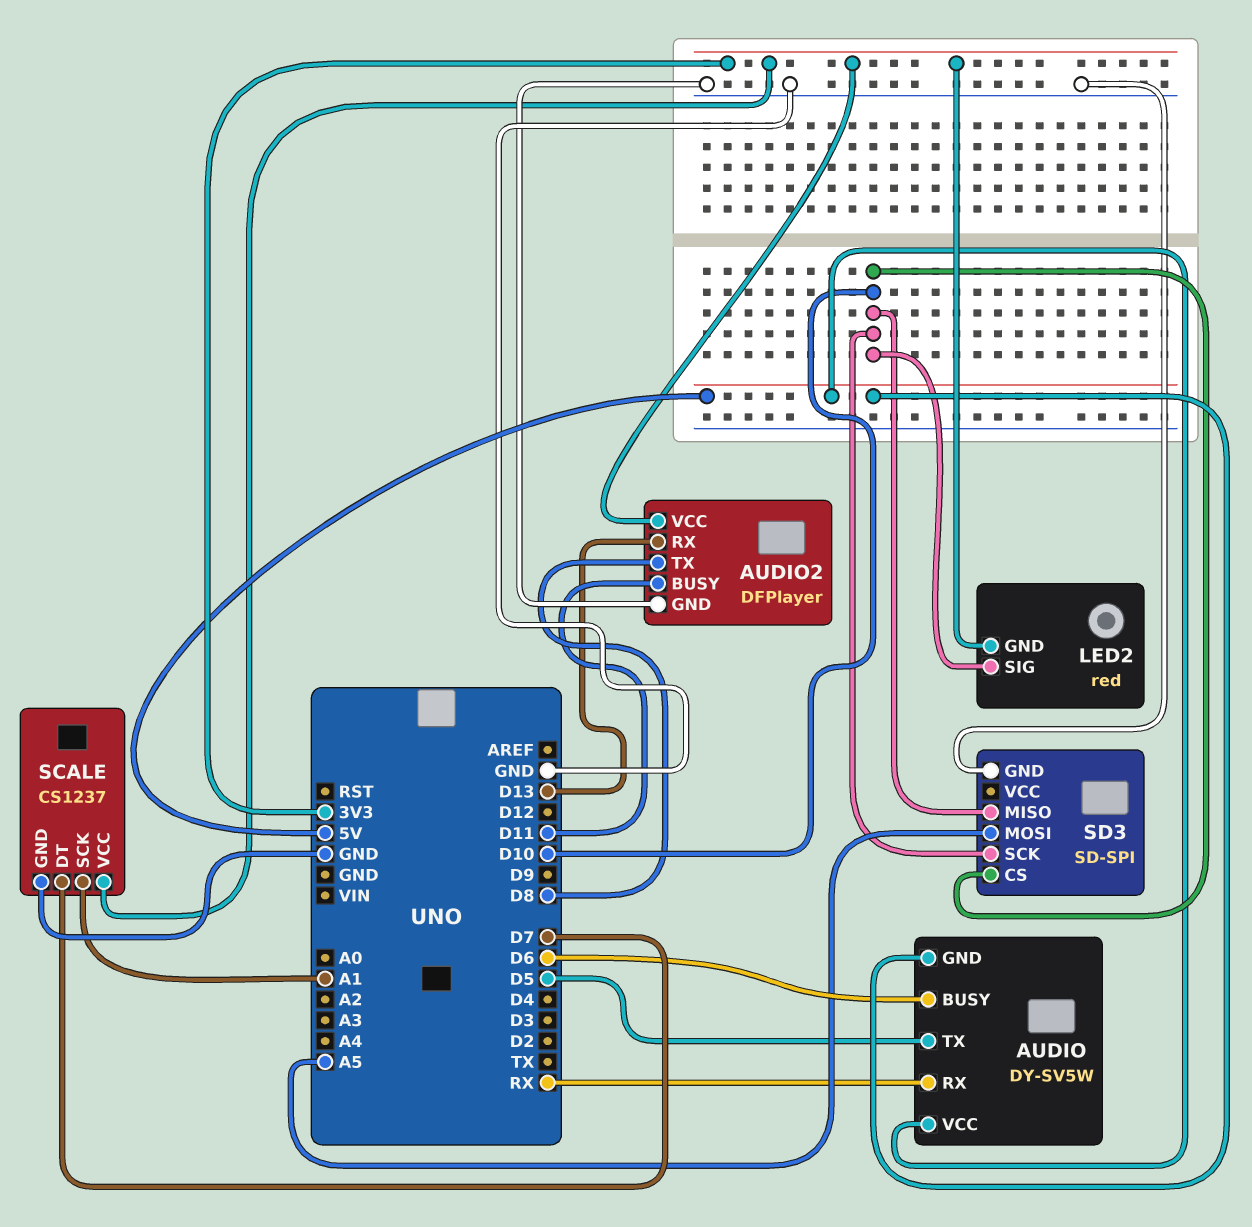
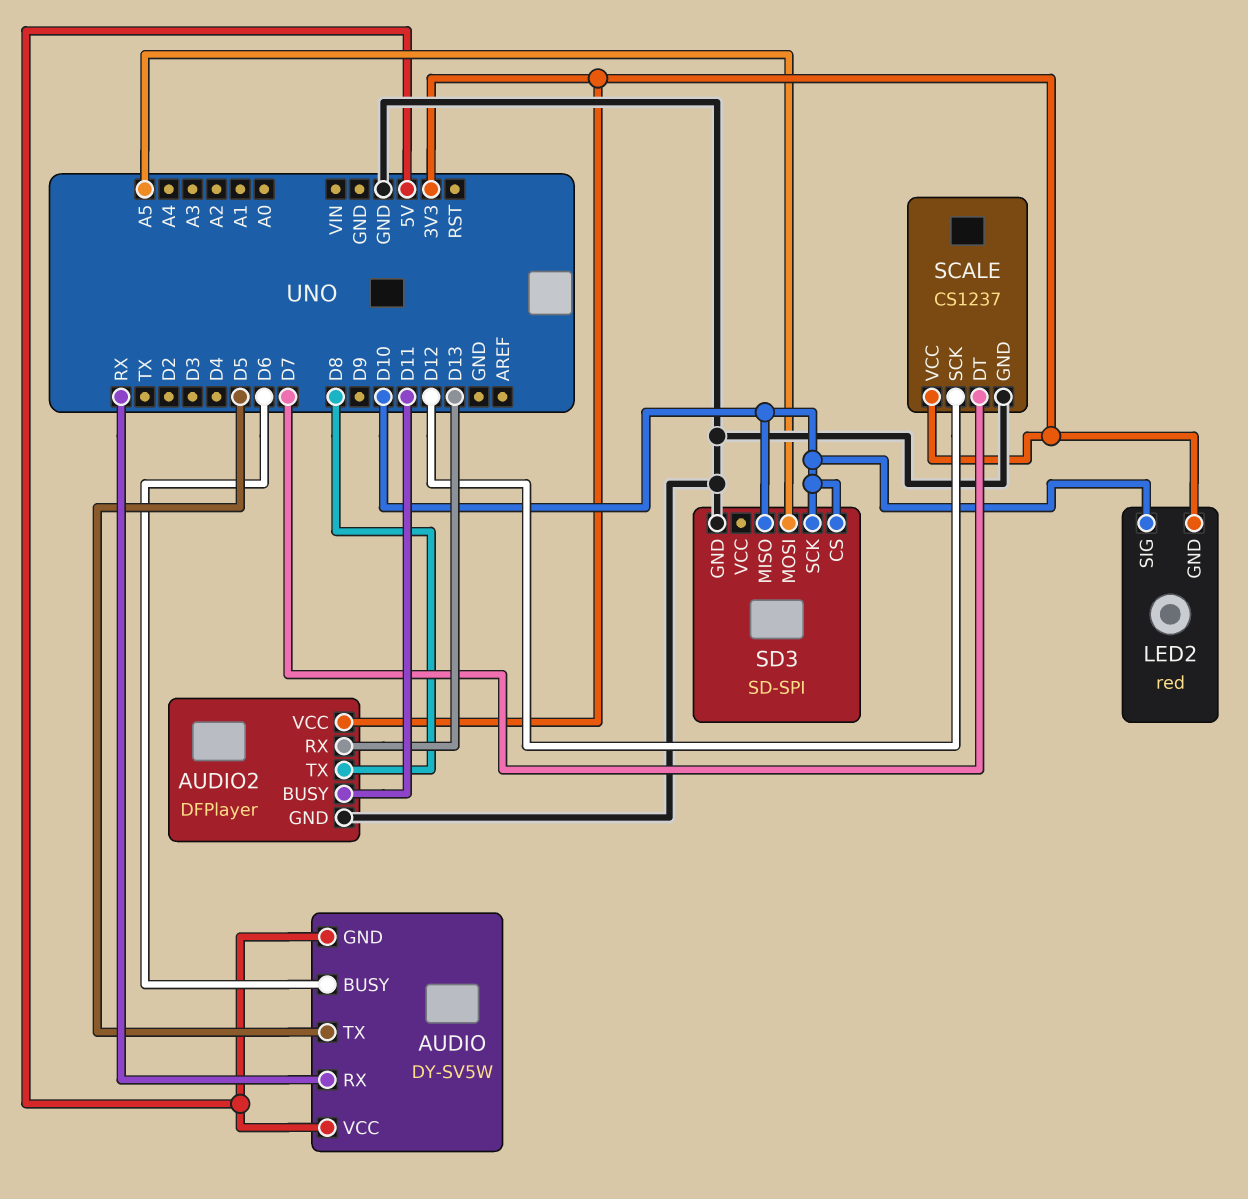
SCALE pin SCK: A1 -> D12

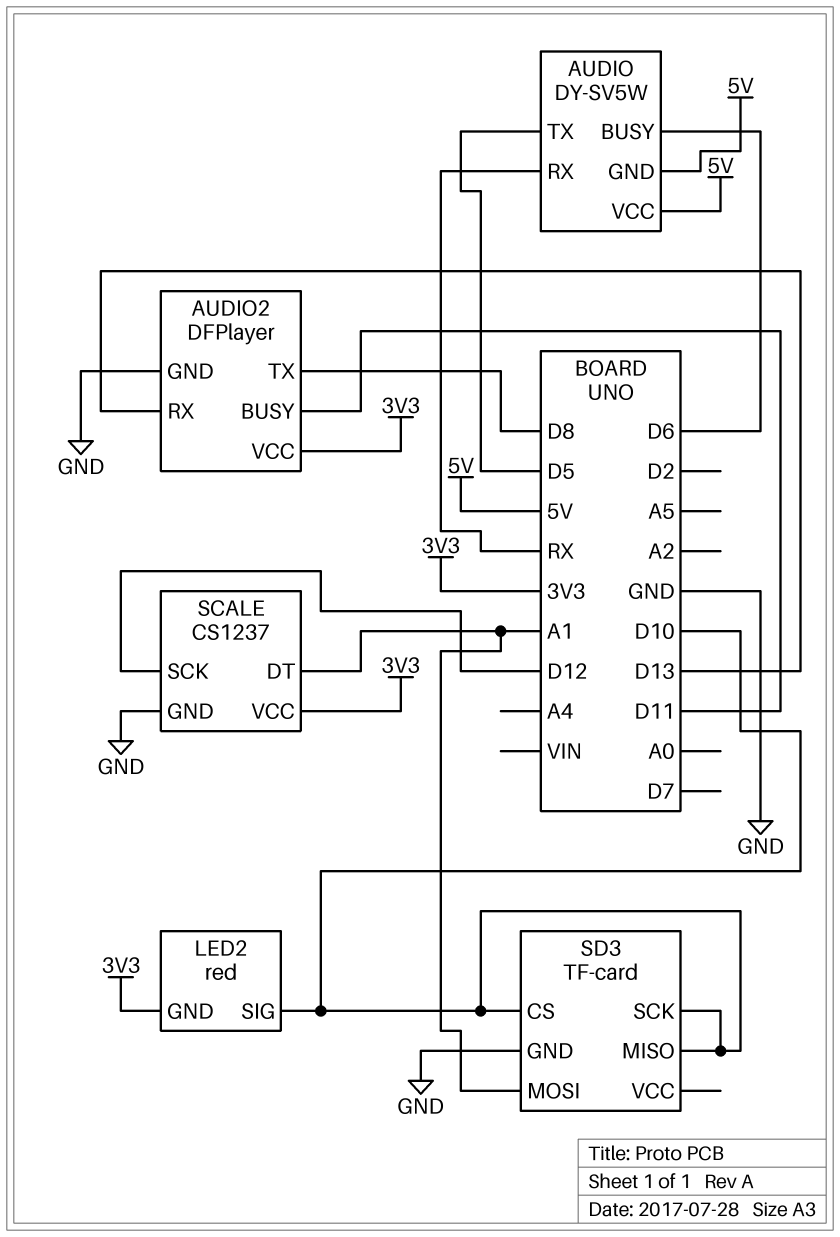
SCALE pin DT: D7 -> A1
SD3: SD-SPI -> TF-card
SD3 pin MOSI: A5 -> A1

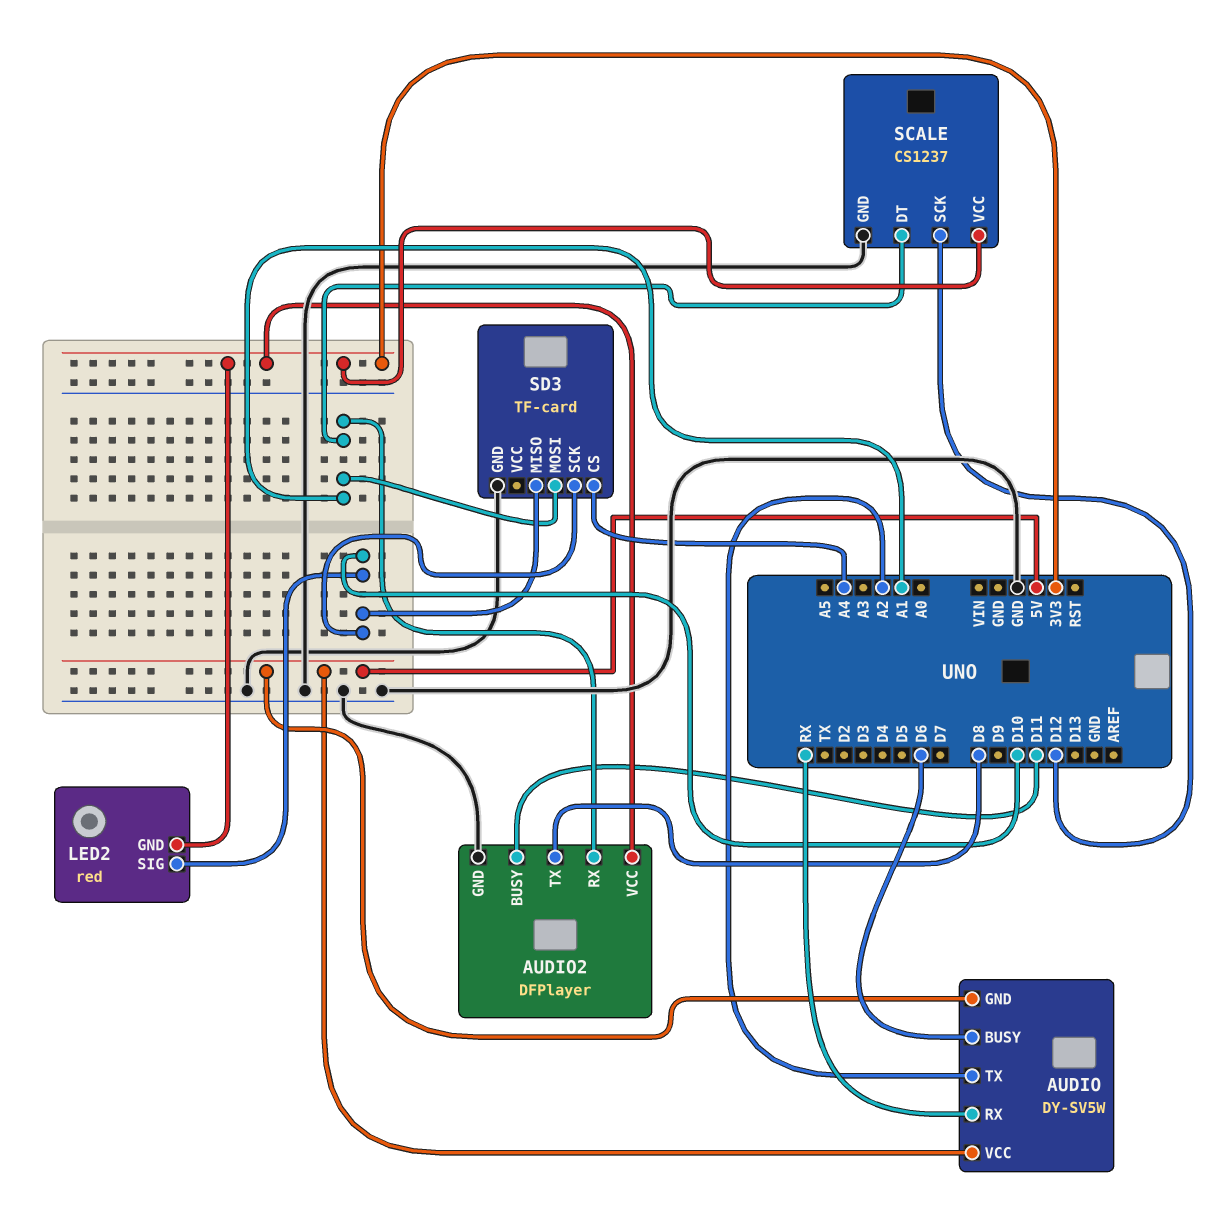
AUDIO pin TX: D5 -> A2
AUDIO2 pin RX: D13 -> A1
SD3 pin CS: D10 -> A4

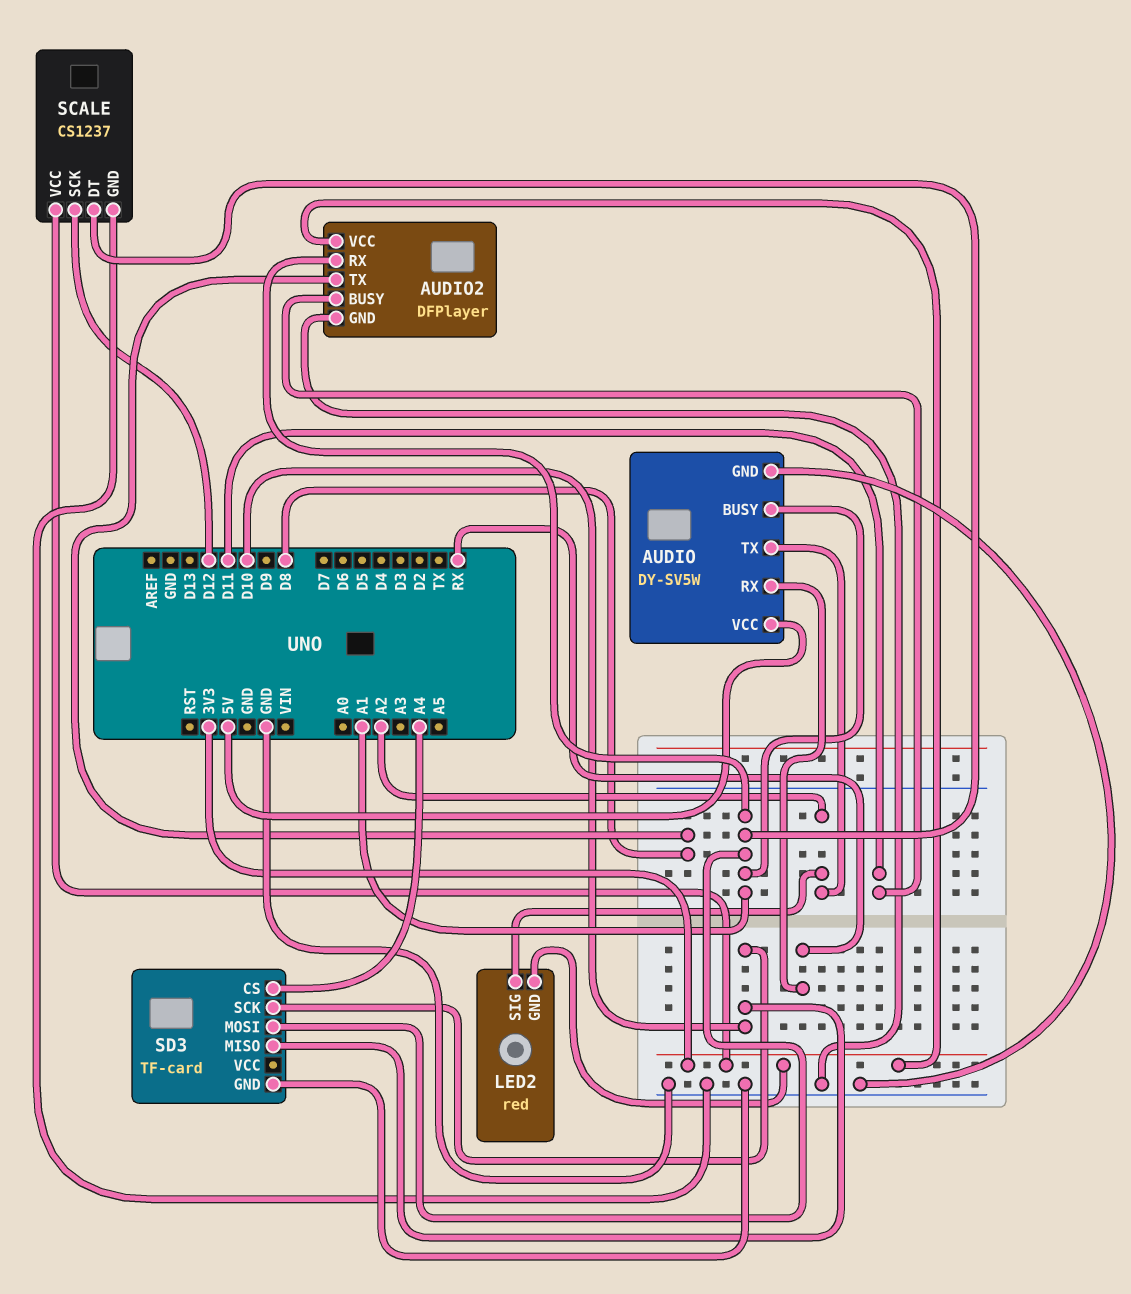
AUDIO pin BUSY: D6 -> A1
AUDIO pin GND: 5V -> GND
LED2 pin SIG: D10 -> A2

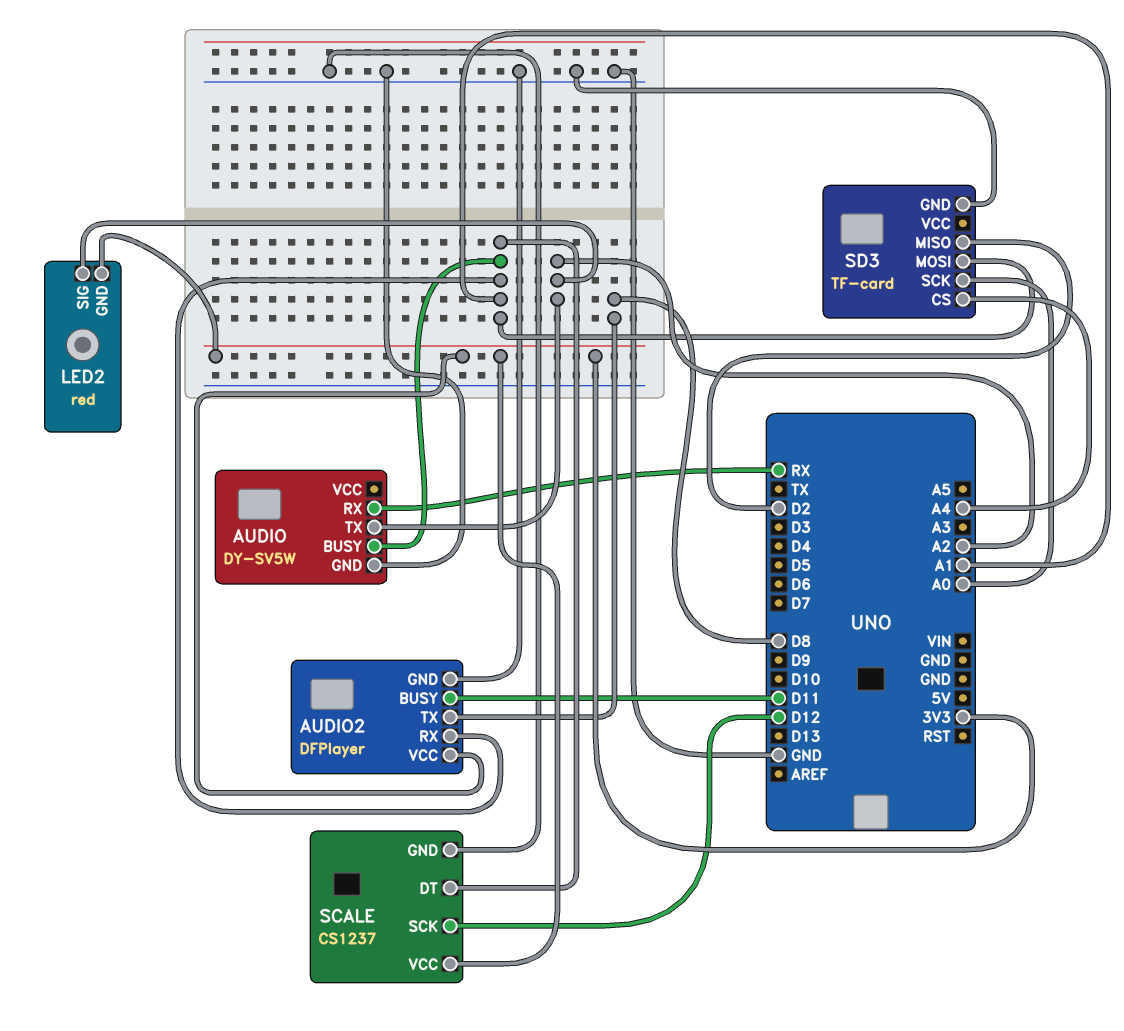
AUDIO pin VCC: 5V -> none
SD3 pin MISO: D10 -> D2
SD3 pin SCK: D10 -> A0

